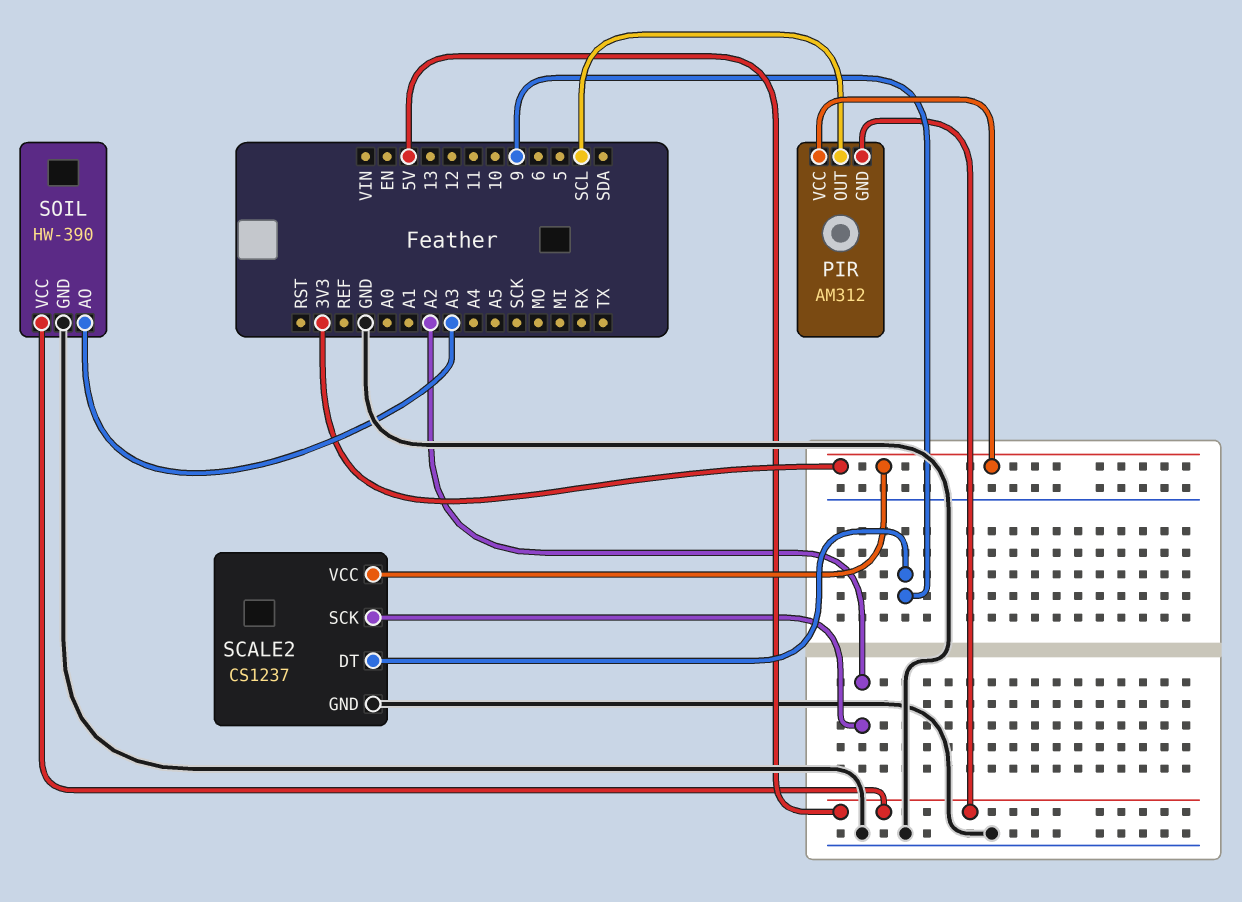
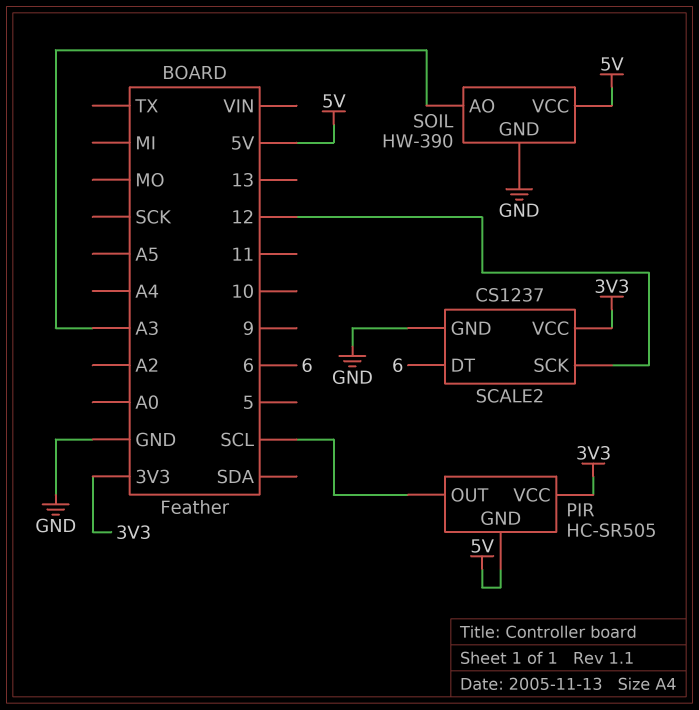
PIR: AM312 -> HC-SR505
SCALE2 pin DT: 9 -> 6
SCALE2 pin SCK: A2 -> 12

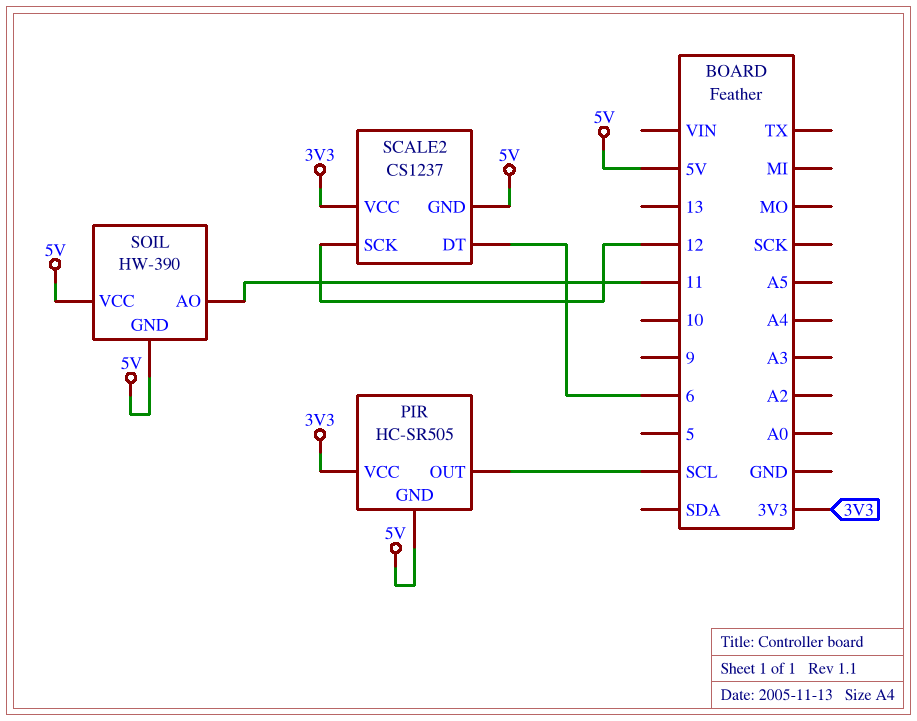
SCALE2 pin GND: GND -> 5V
SOIL pin AO: A3 -> 11
SOIL pin GND: GND -> 5V

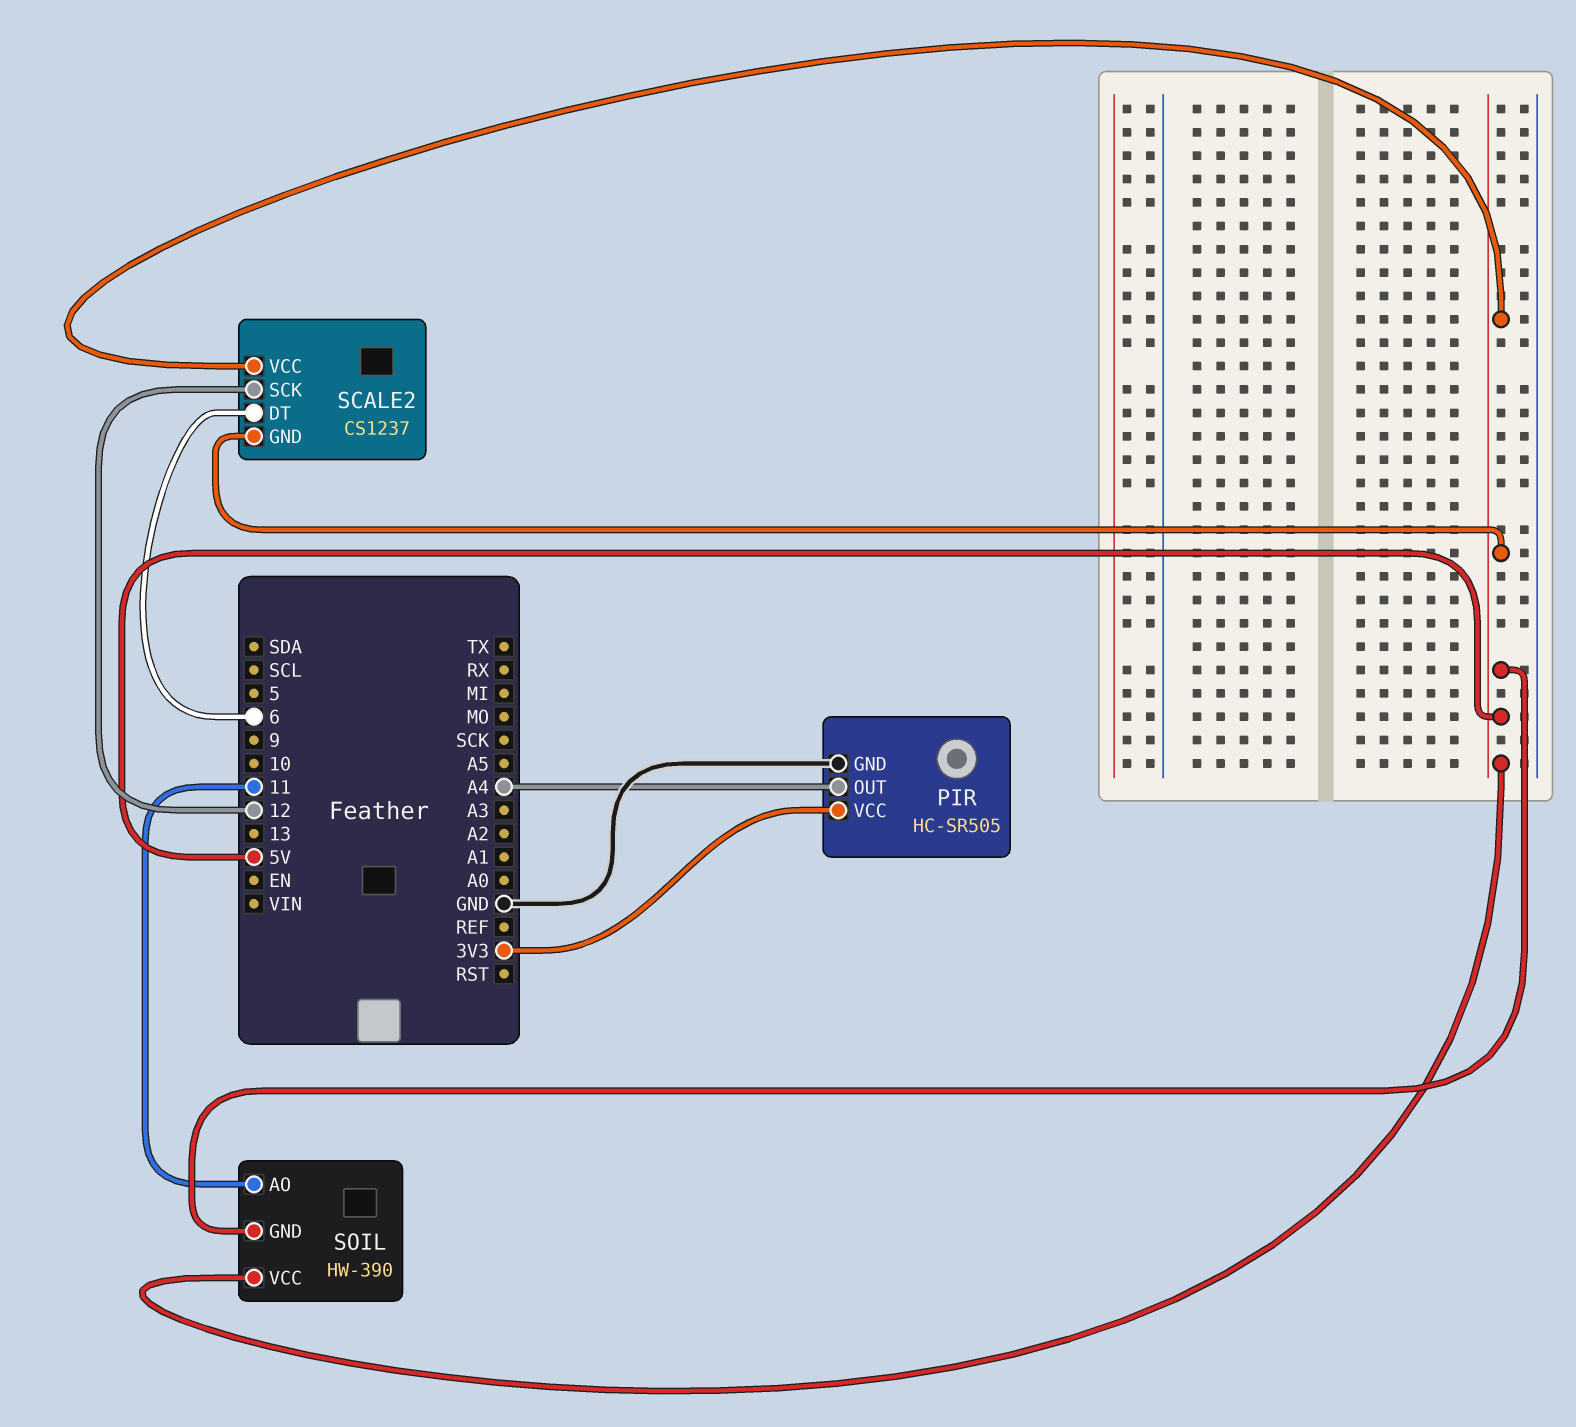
PIR pin GND: 5V -> GND
PIR pin OUT: SCL -> A4
SCALE2 pin VCC: 3V3 -> 5V

